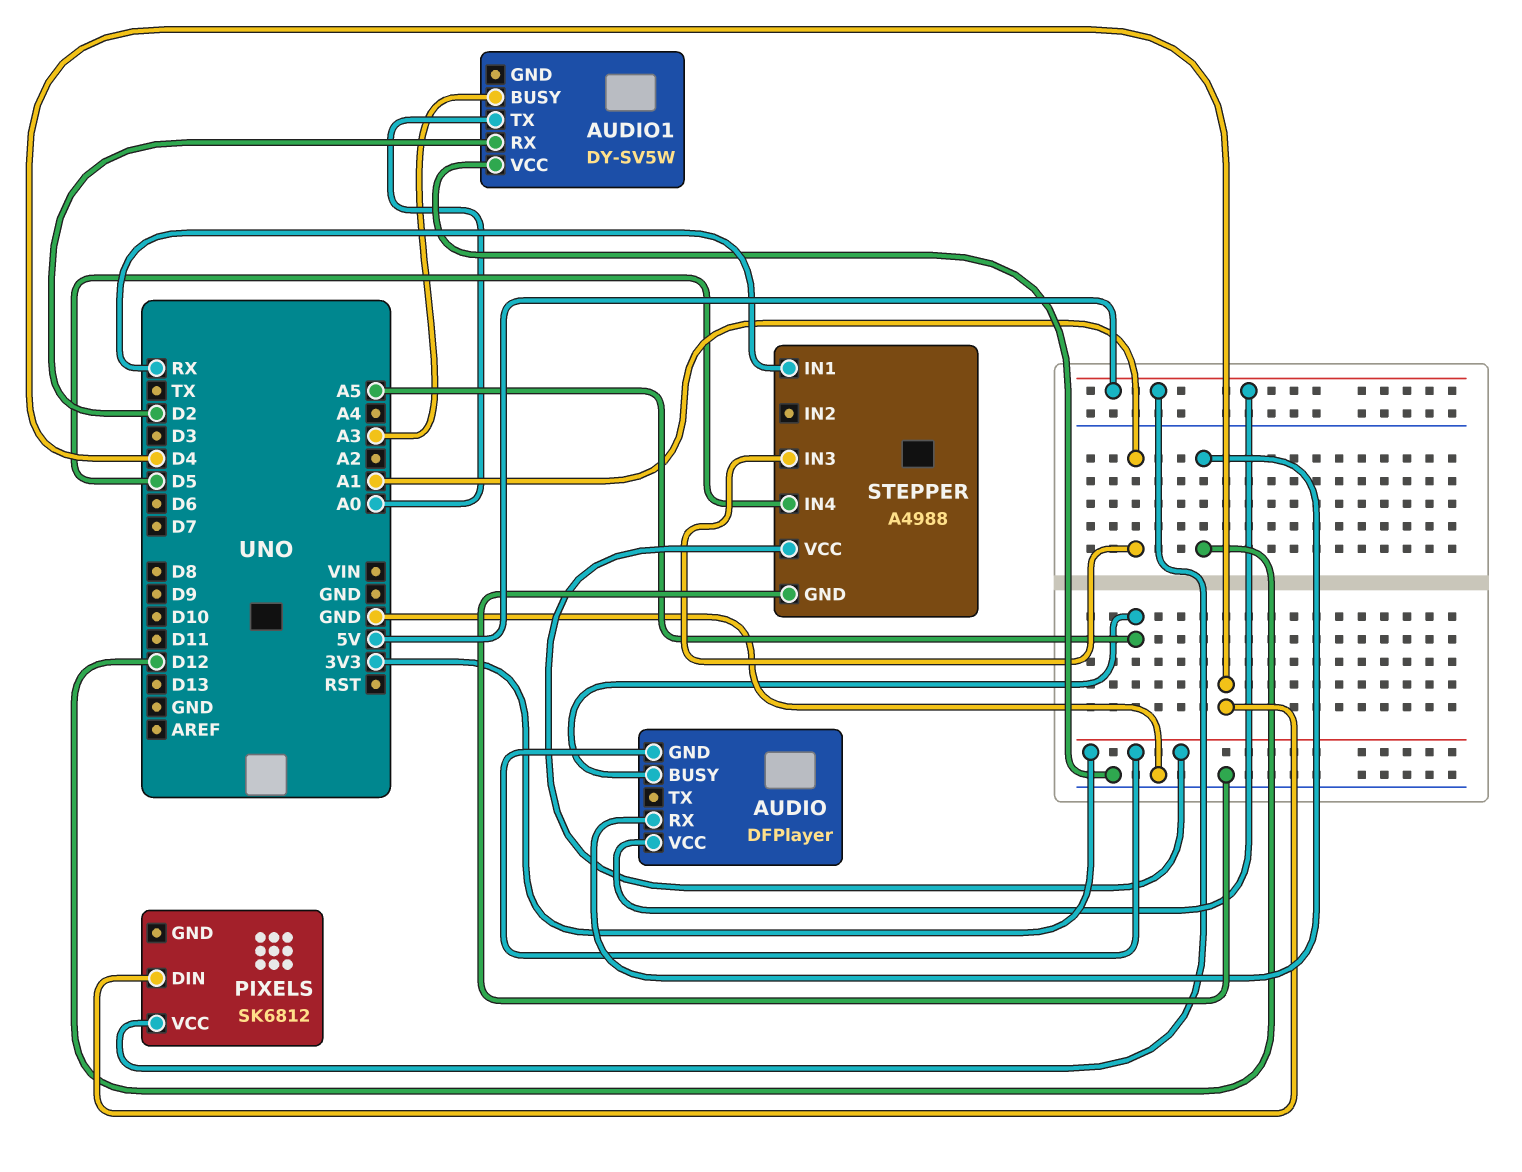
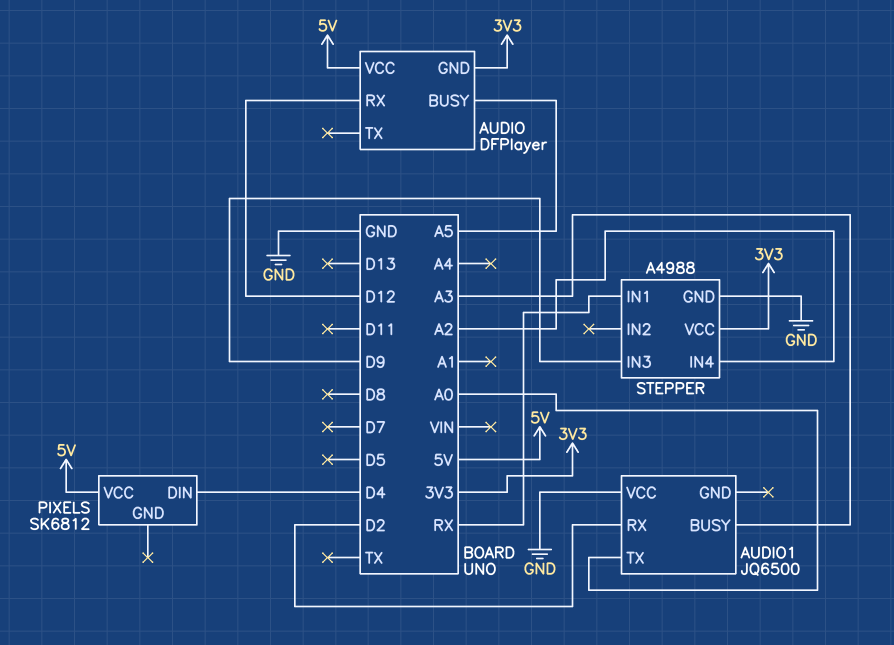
AUDIO1: DY-SV5W -> JQ6500
STEPPER pin IN3: A1 -> D9
STEPPER pin IN4: D5 -> A2

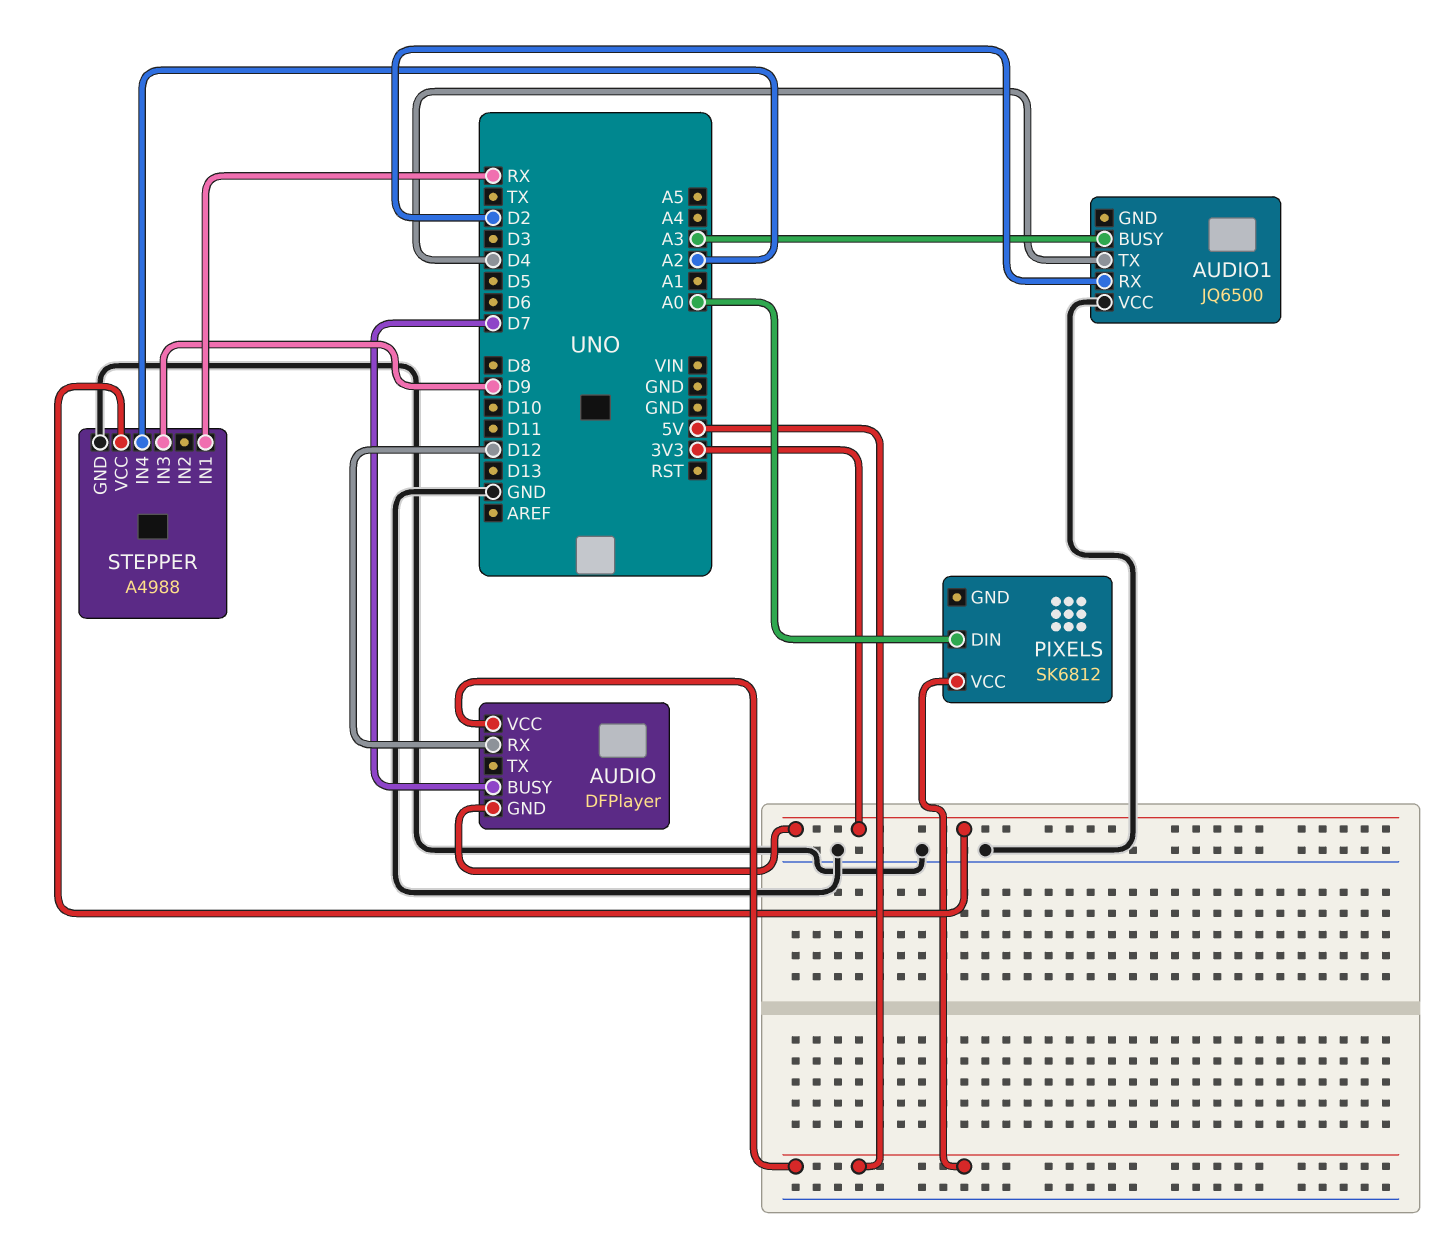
AUDIO pin BUSY: A5 -> D7
AUDIO1 pin TX: A0 -> D4
PIXELS pin DIN: D4 -> A0

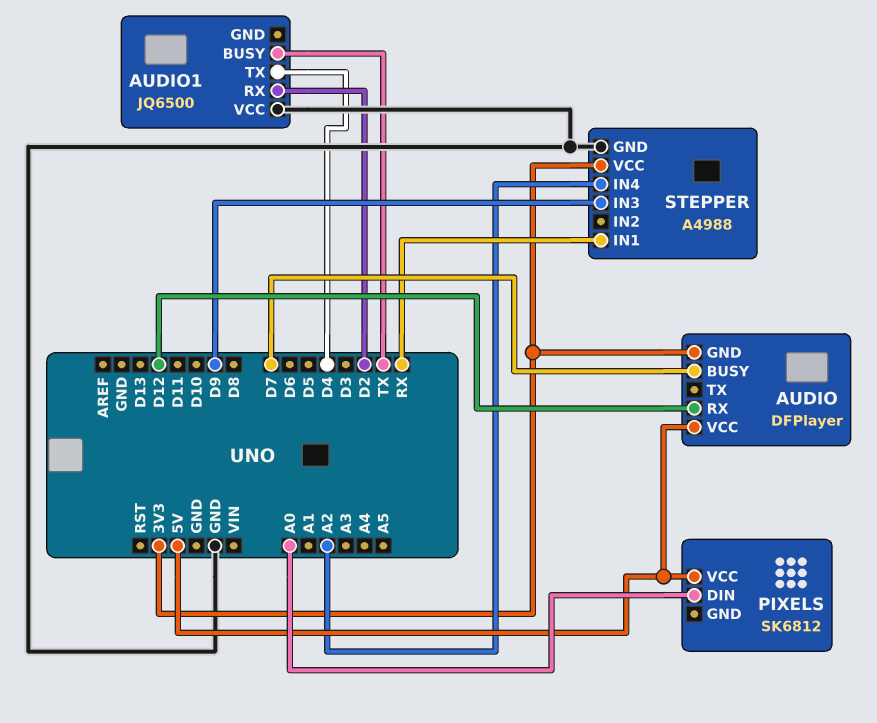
AUDIO1 pin BUSY: A3 -> TX

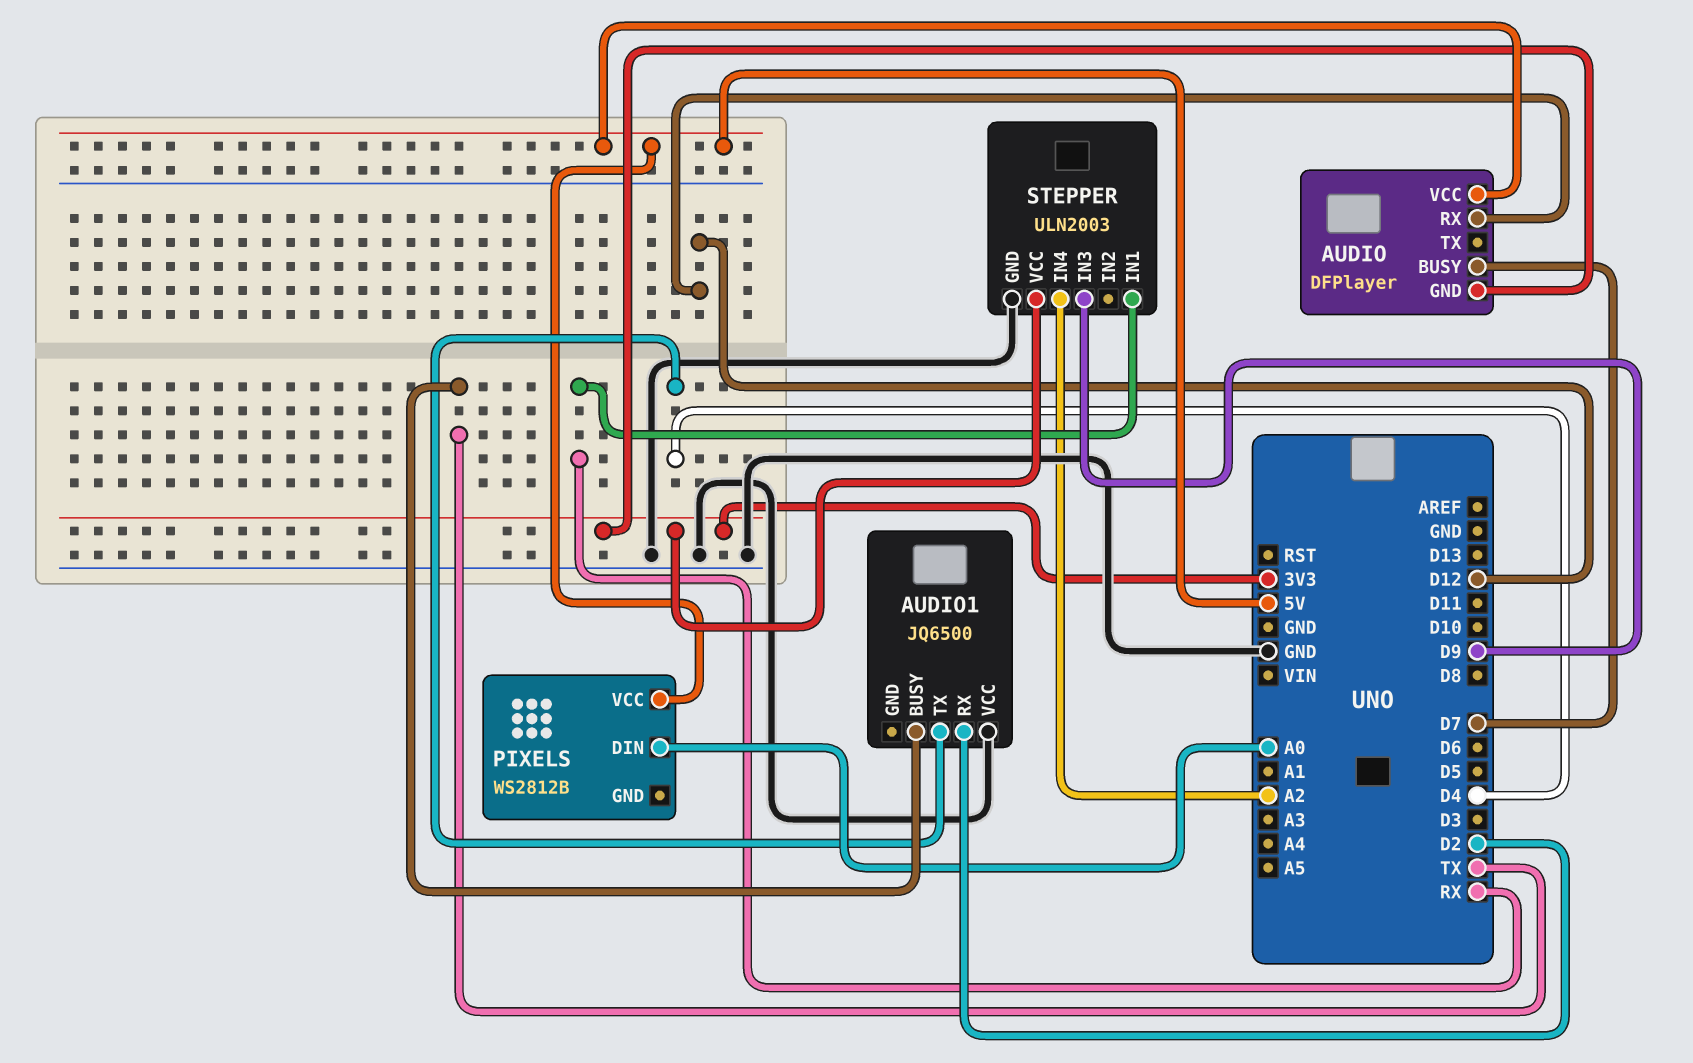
PIXELS: SK6812 -> WS2812B
STEPPER: A4988 -> ULN2003

